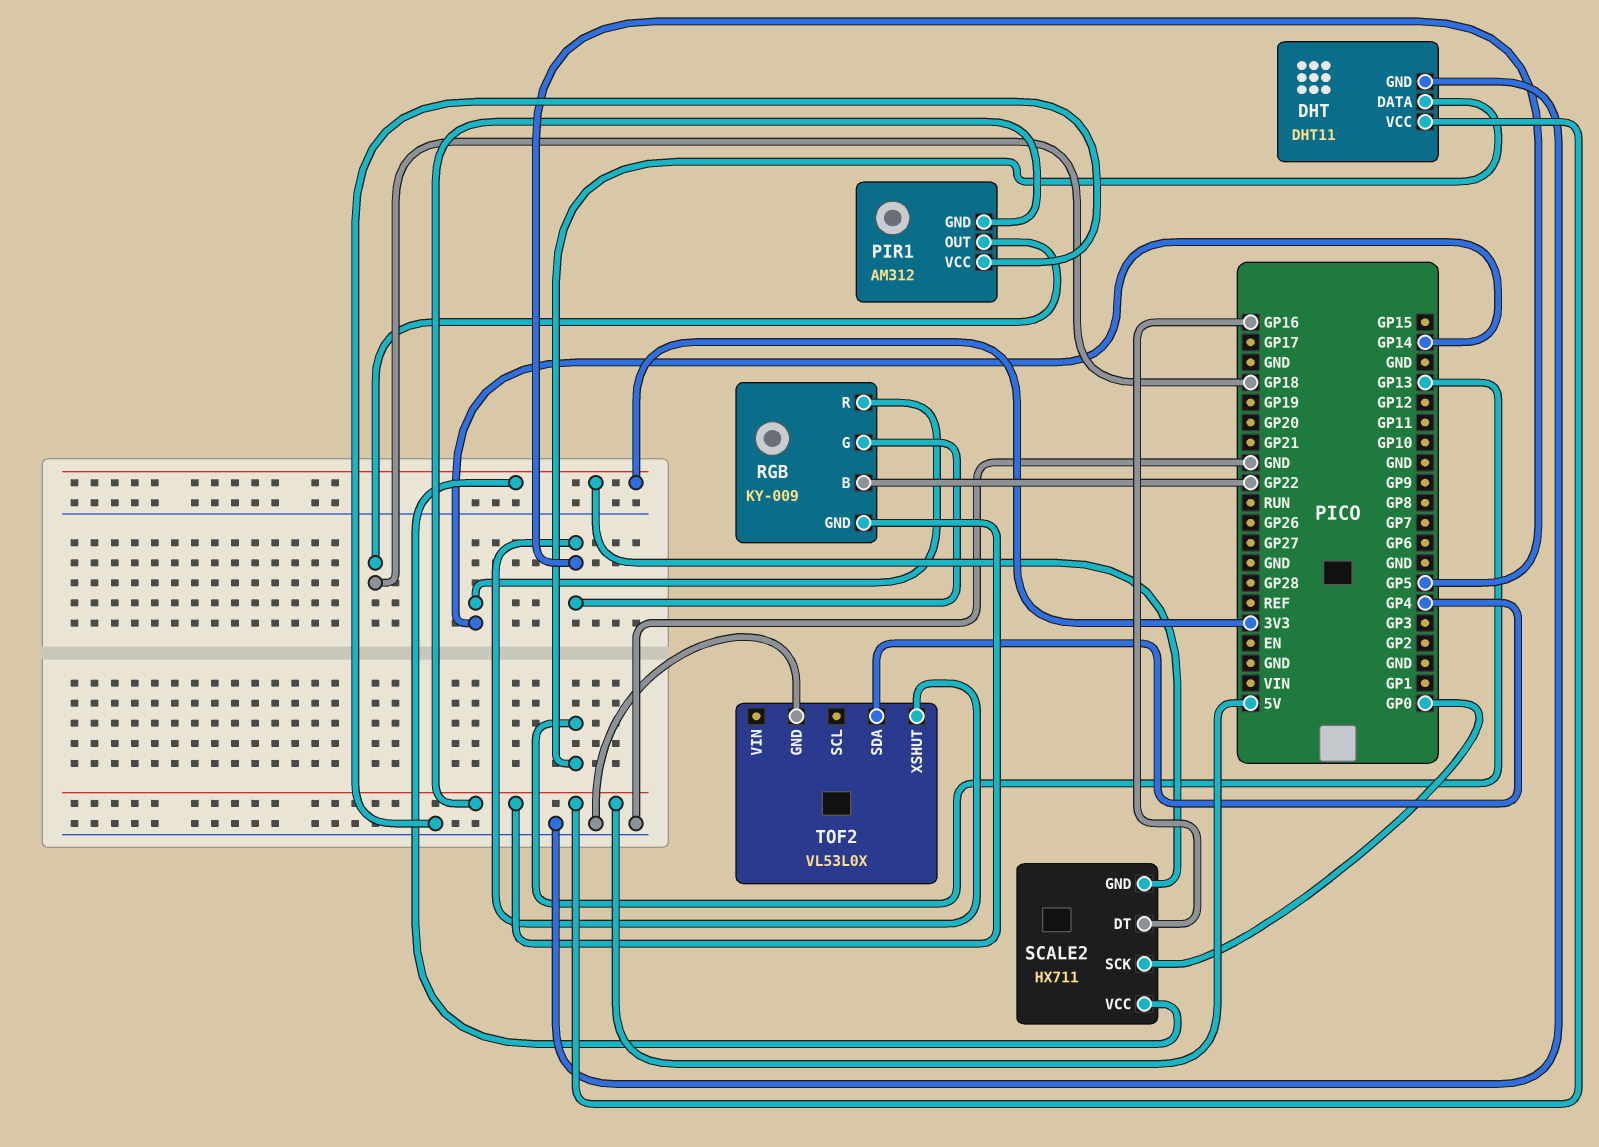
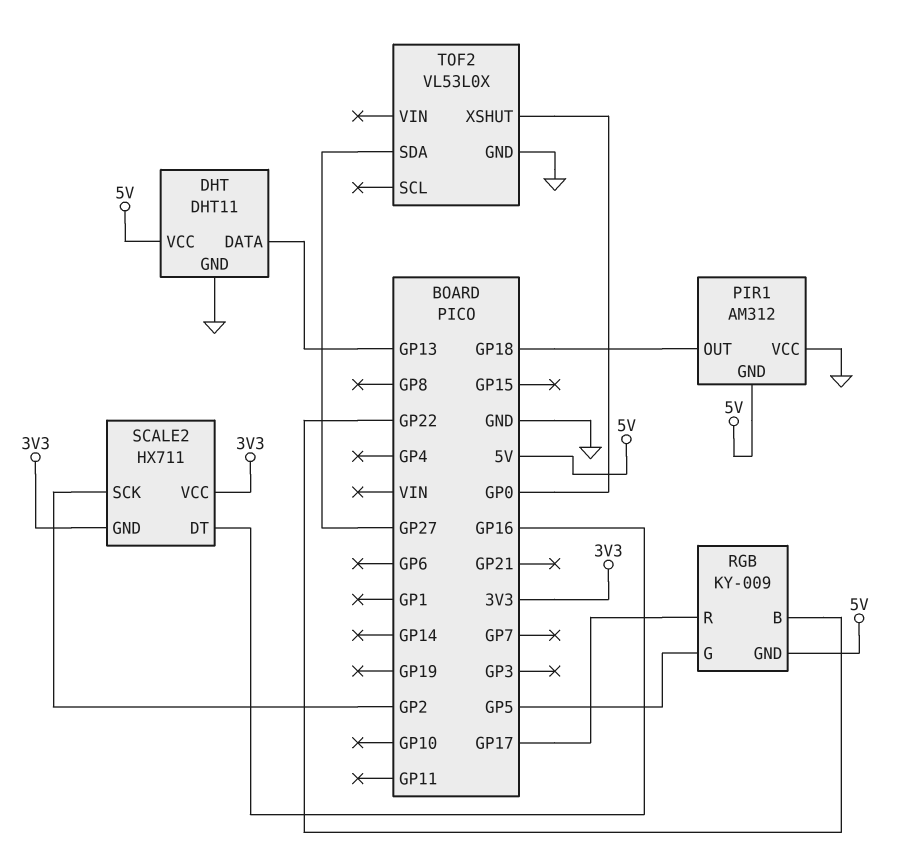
RGB pin R: GP14 -> GP17
SCALE2 pin SCK: GP0 -> GP2
TOF2 pin SDA: GP4 -> GP27
TOF2 pin XSHUT: GP5 -> GP0

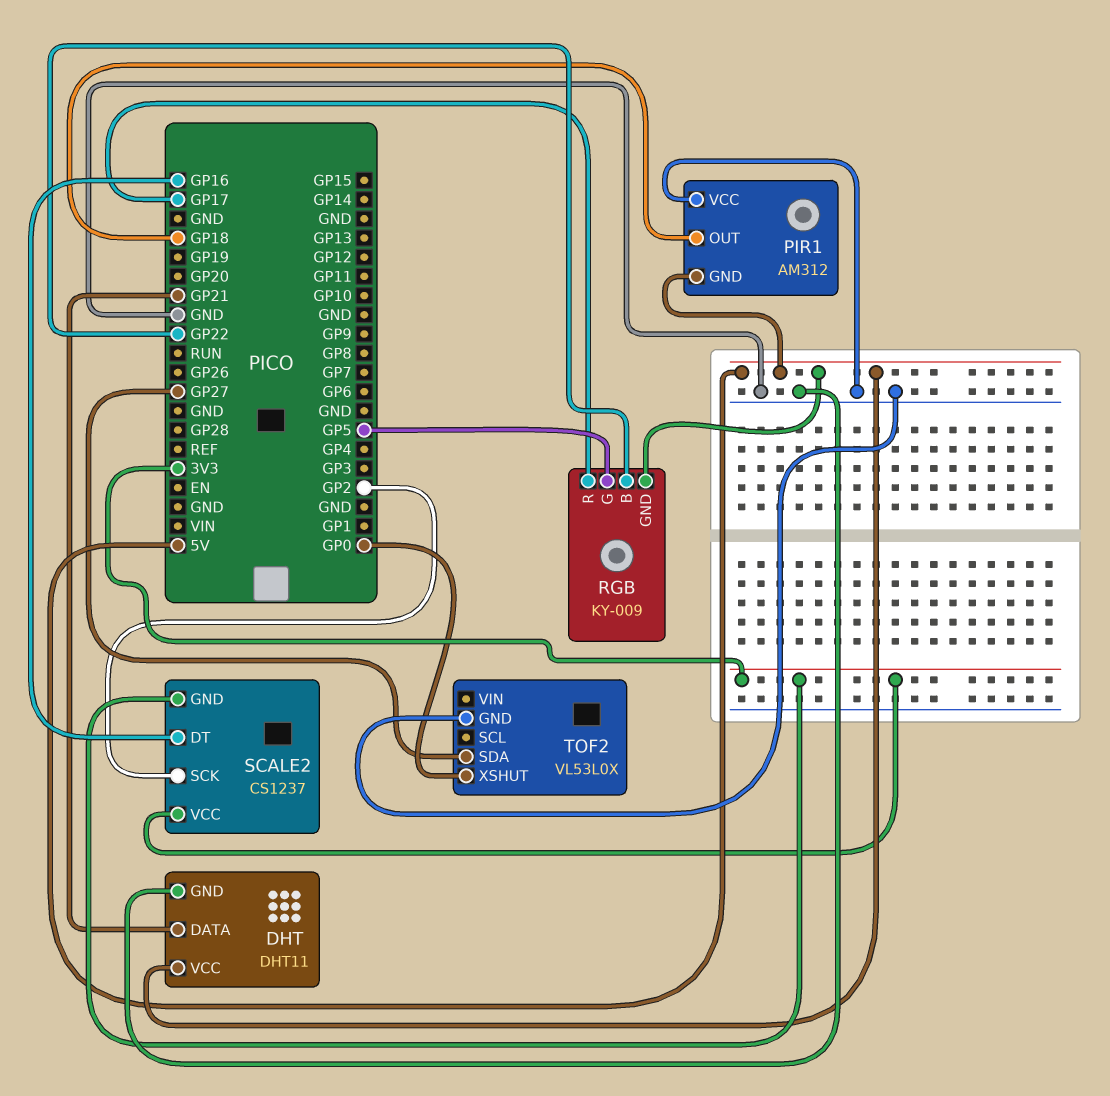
DHT pin DATA: GP13 -> GP21
SCALE2: HX711 -> CS1237

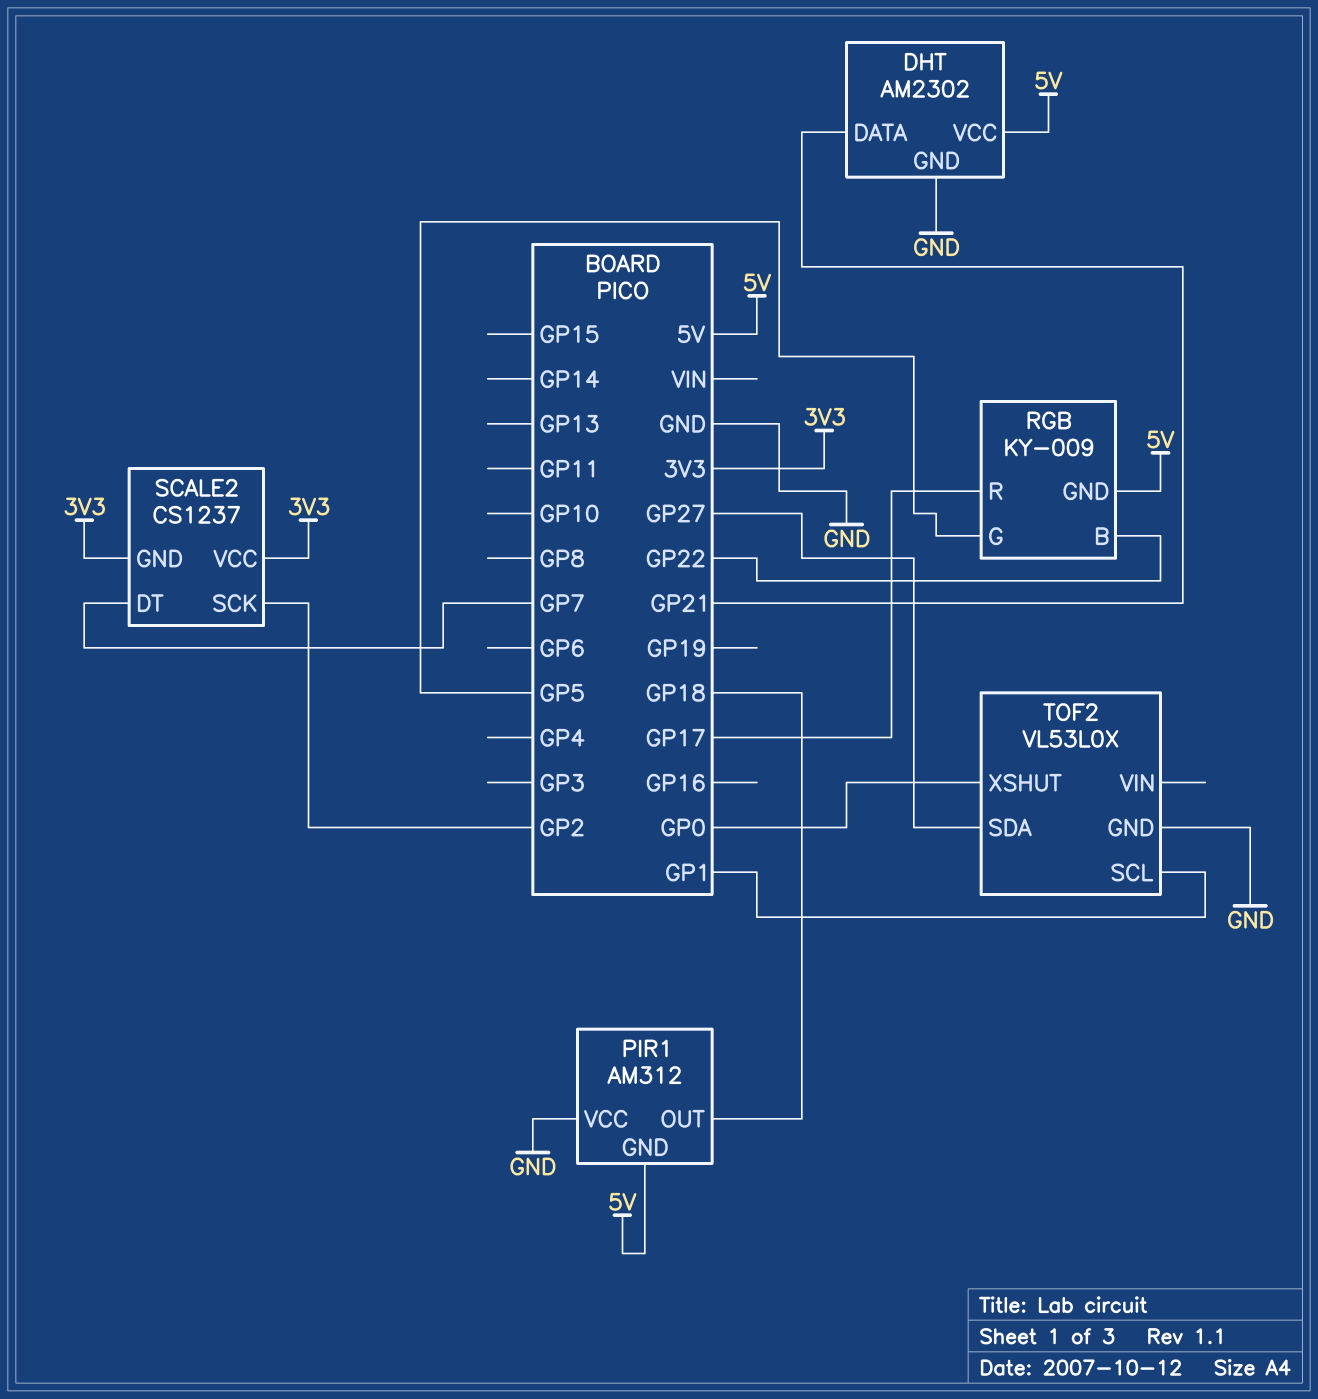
DHT: DHT11 -> AM2302
SCALE2 pin DT: GP16 -> GP7
TOF2 pin SCL: none -> GP1

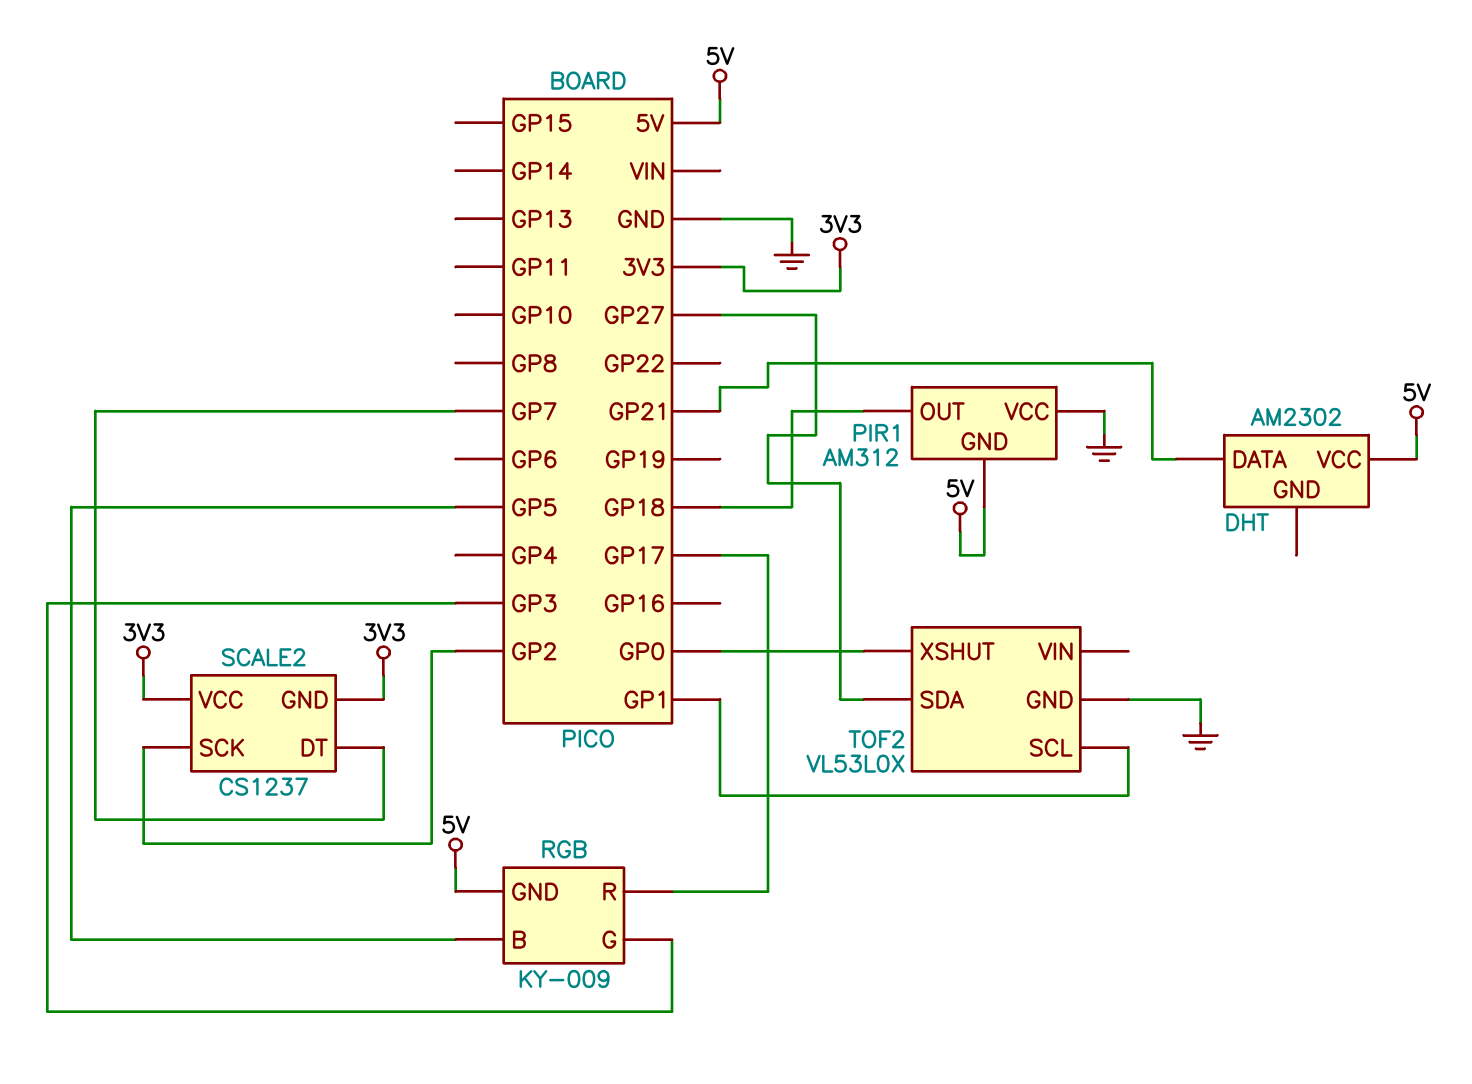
DHT pin GND: GND -> none
RGB pin B: GP22 -> GP5
RGB pin G: GP5 -> GP3

